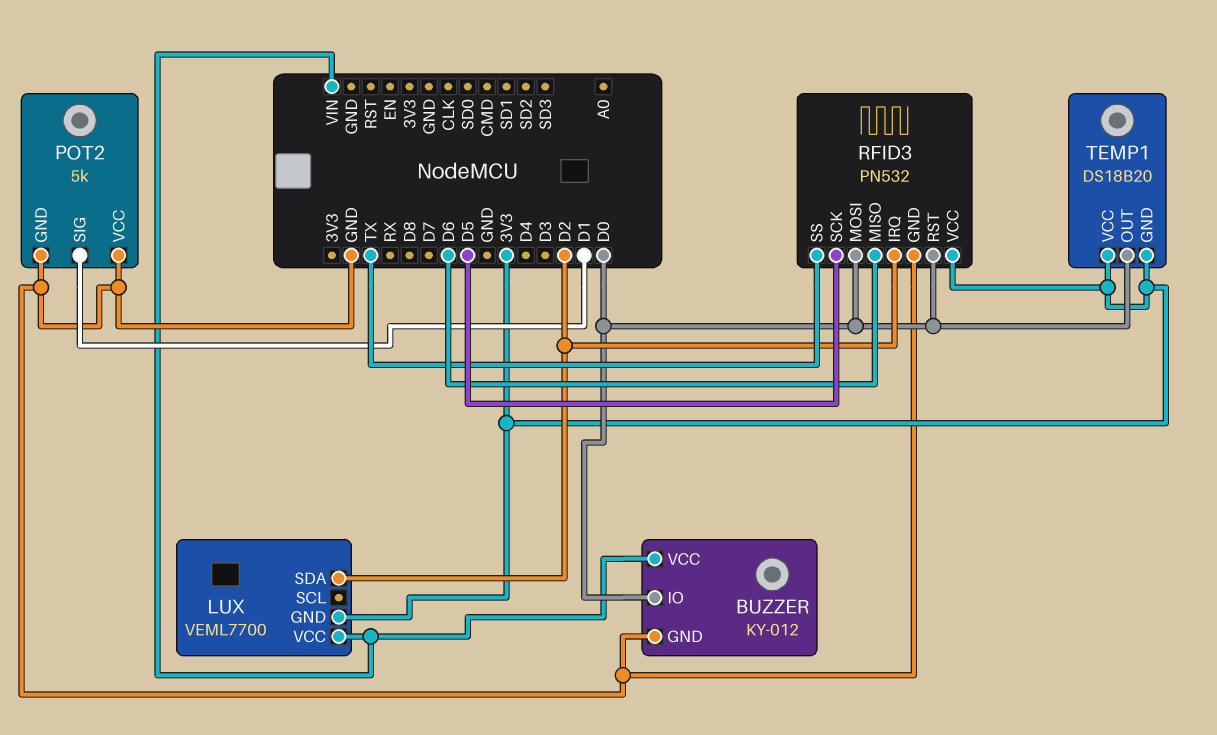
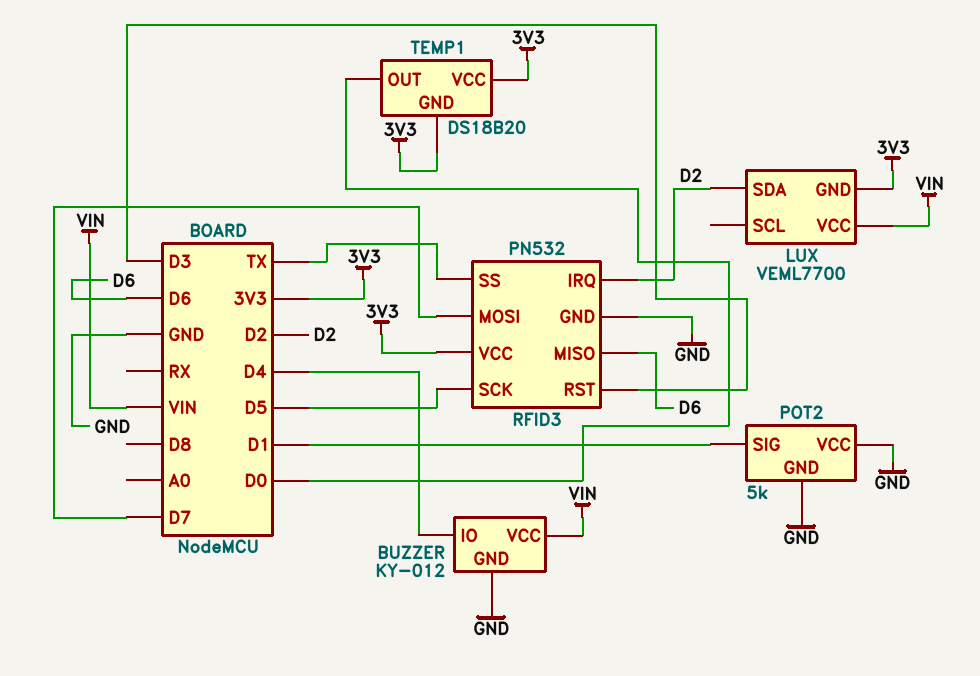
BUZZER pin IO: D0 -> D4
RFID3 pin MOSI: D0 -> D7
RFID3 pin RST: D0 -> D3

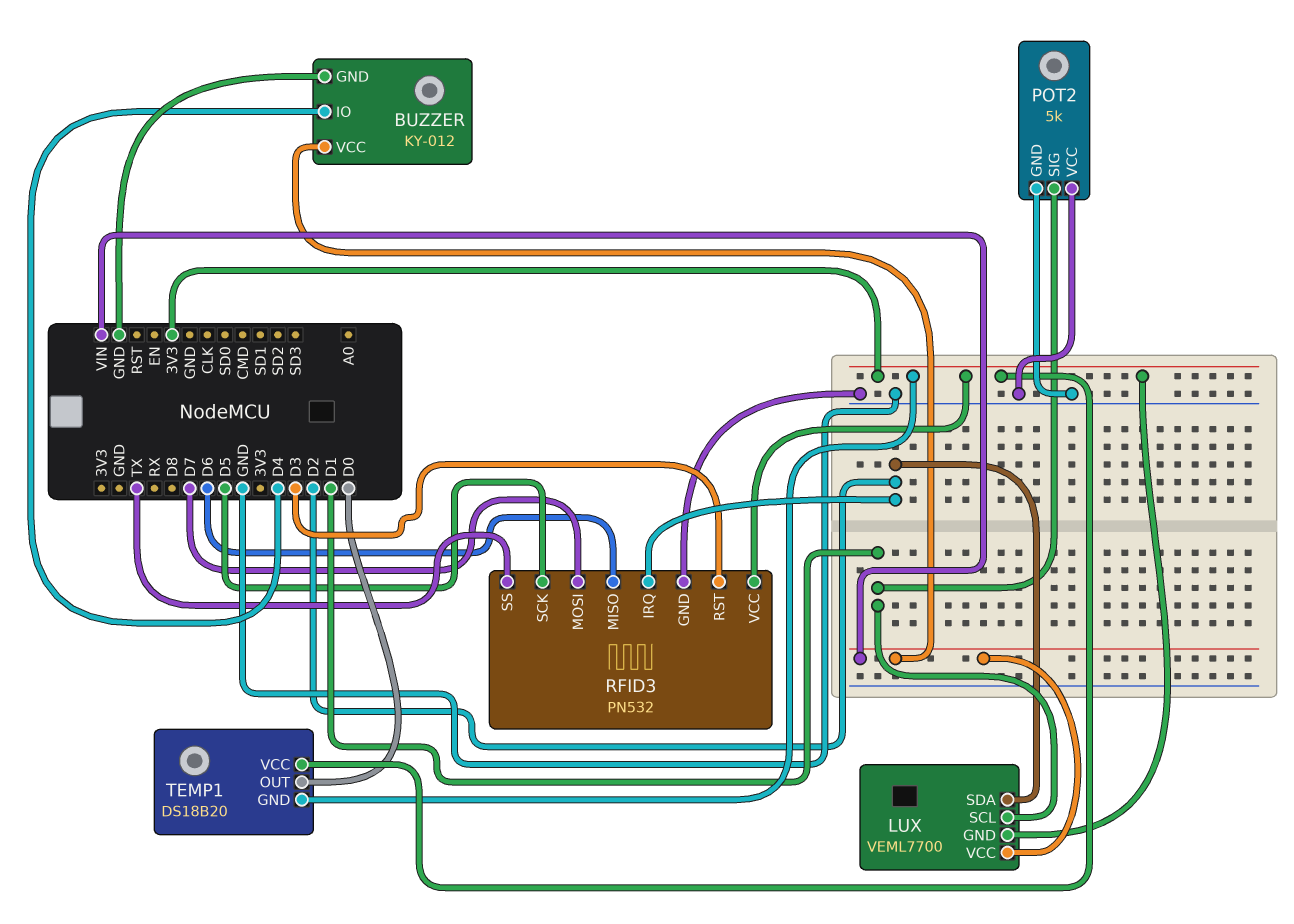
LUX pin SCL: none -> D1

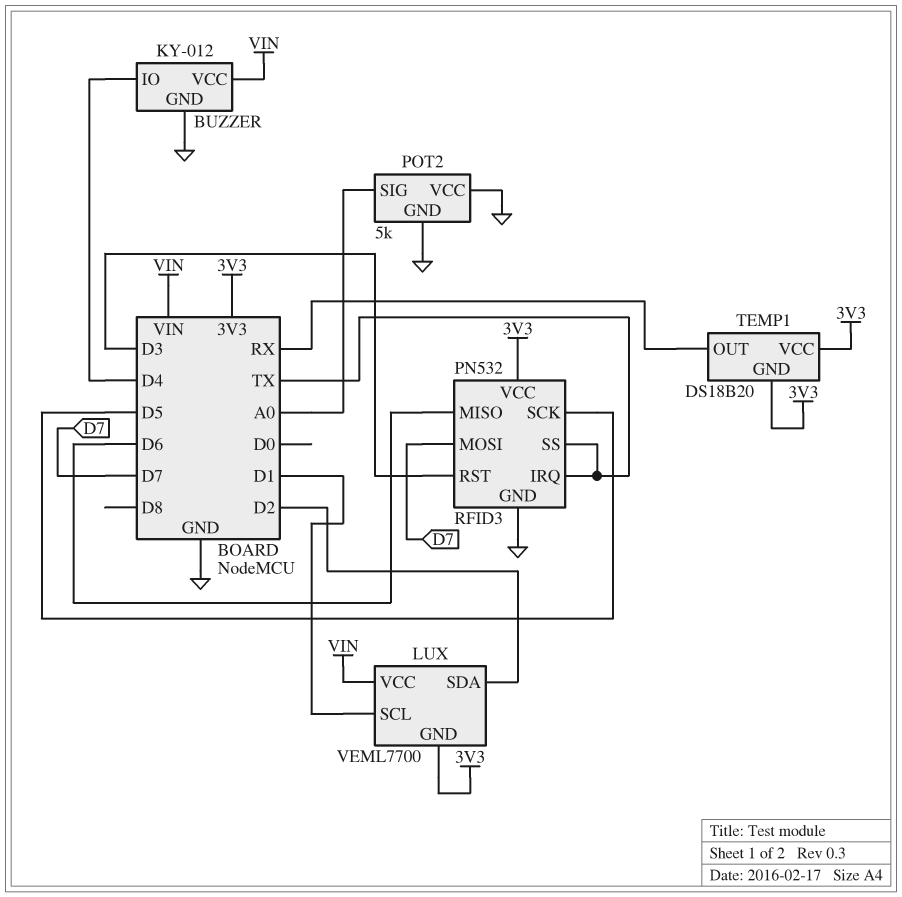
POT2 pin SIG: D1 -> A0
RFID3 pin IRQ: D2 -> TX
TEMP1 pin OUT: D0 -> RX

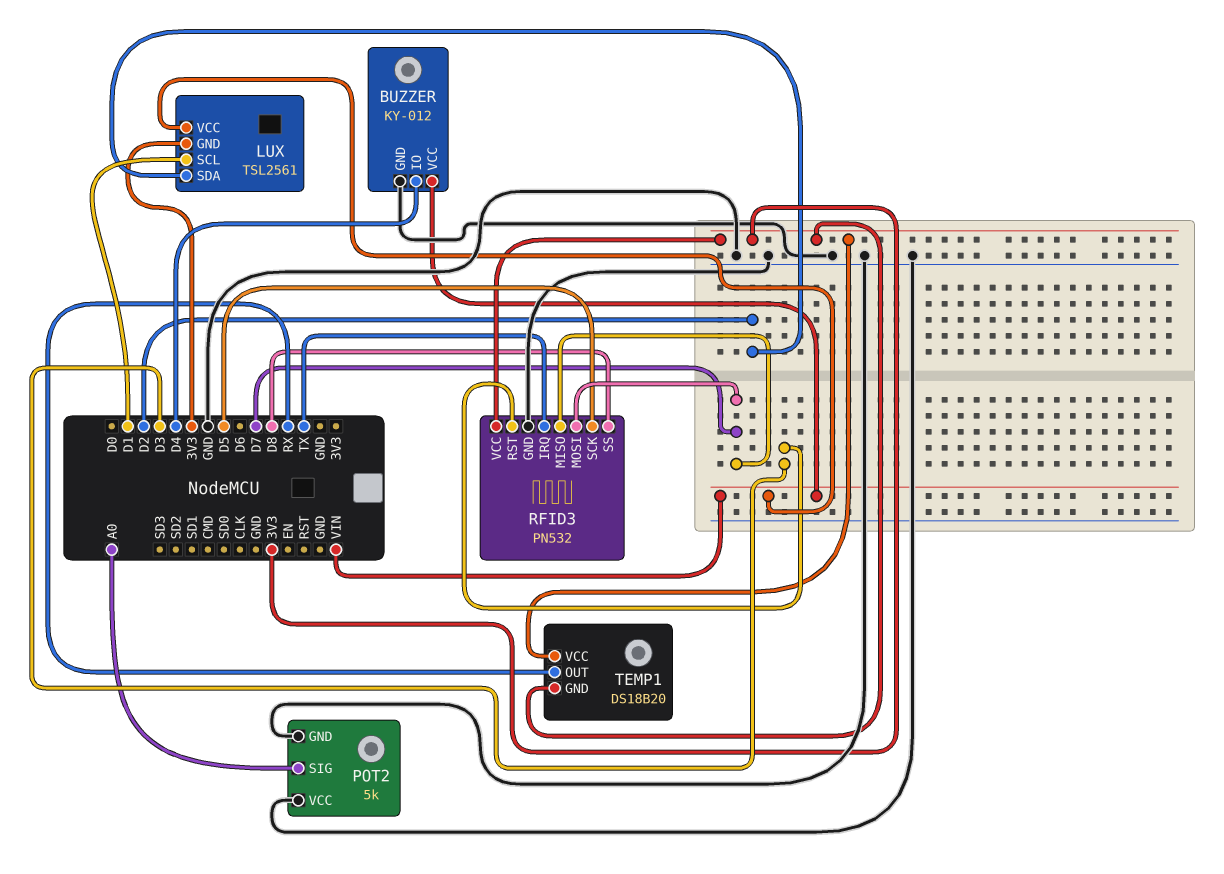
LUX: VEML7700 -> TSL2561
RFID3 pin MISO: D6 -> D7
RFID3 pin SS: TX -> D8

